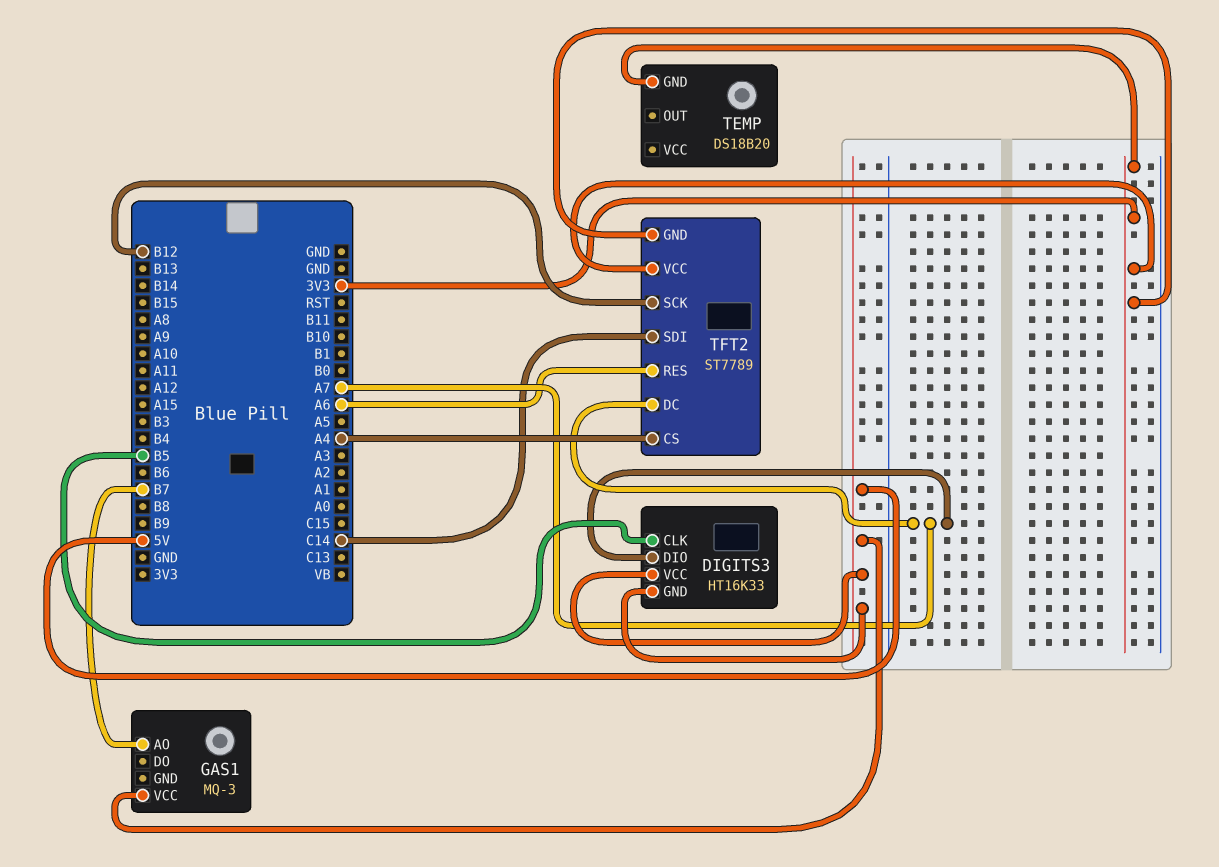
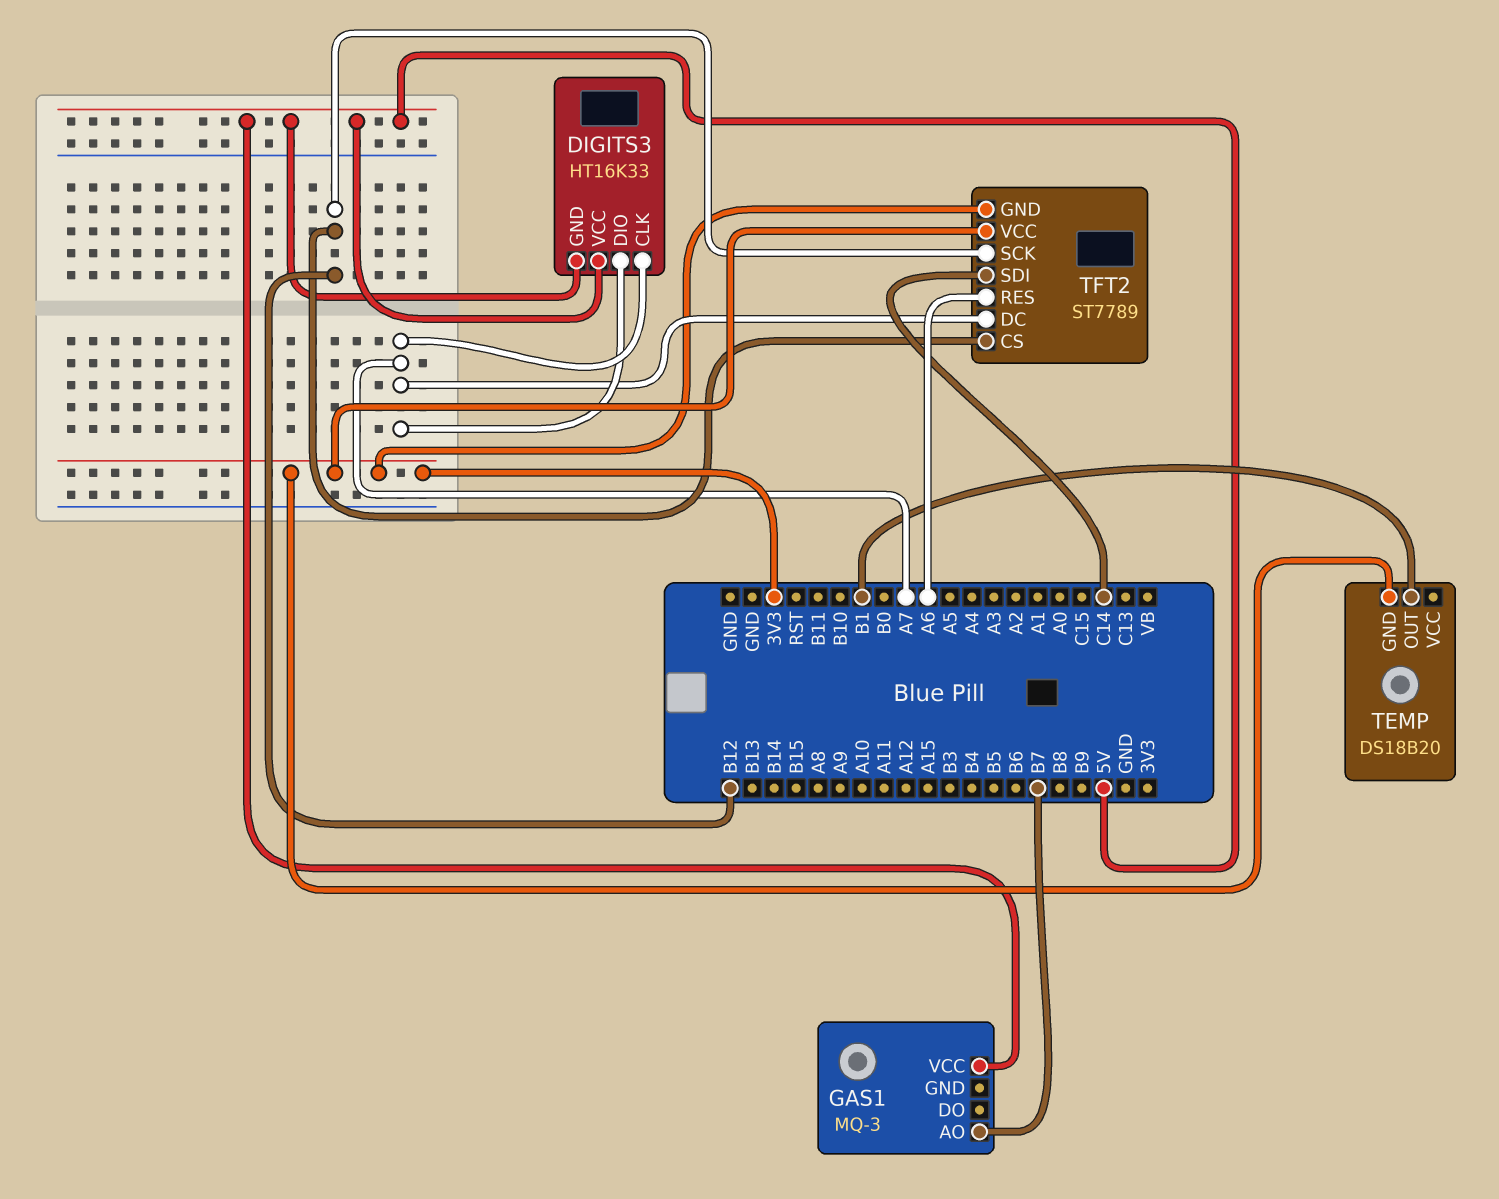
DIGITS3 pin CLK: B5 -> A7
TEMP pin OUT: none -> B1
TFT2 pin CS: A4 -> B12

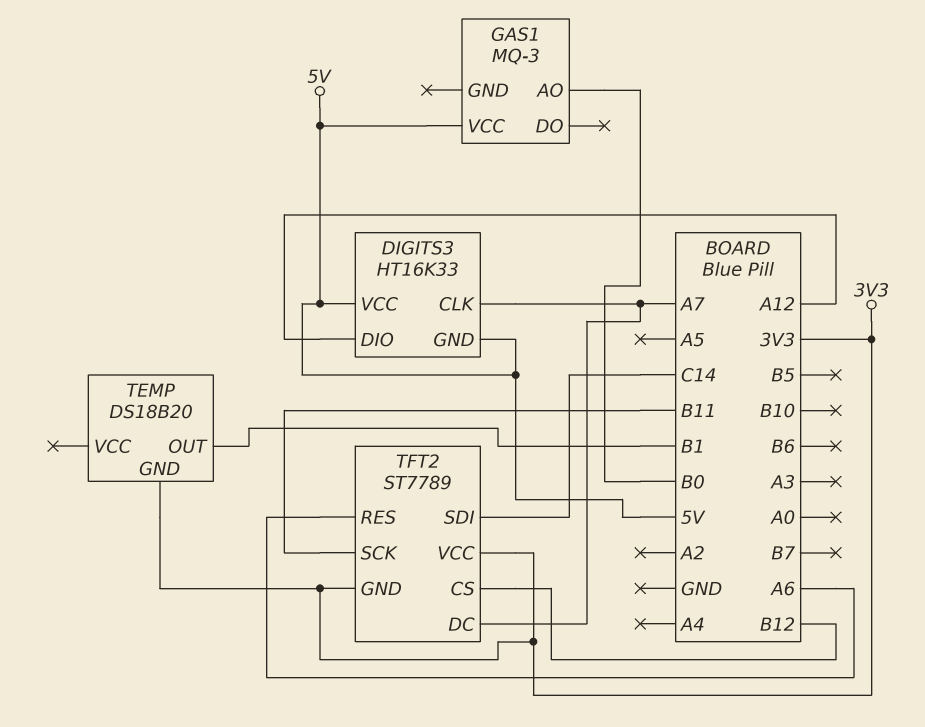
DIGITS3 pin DIO: A7 -> A12
GAS1 pin AO: B7 -> B0
TFT2 pin SCK: B12 -> B11

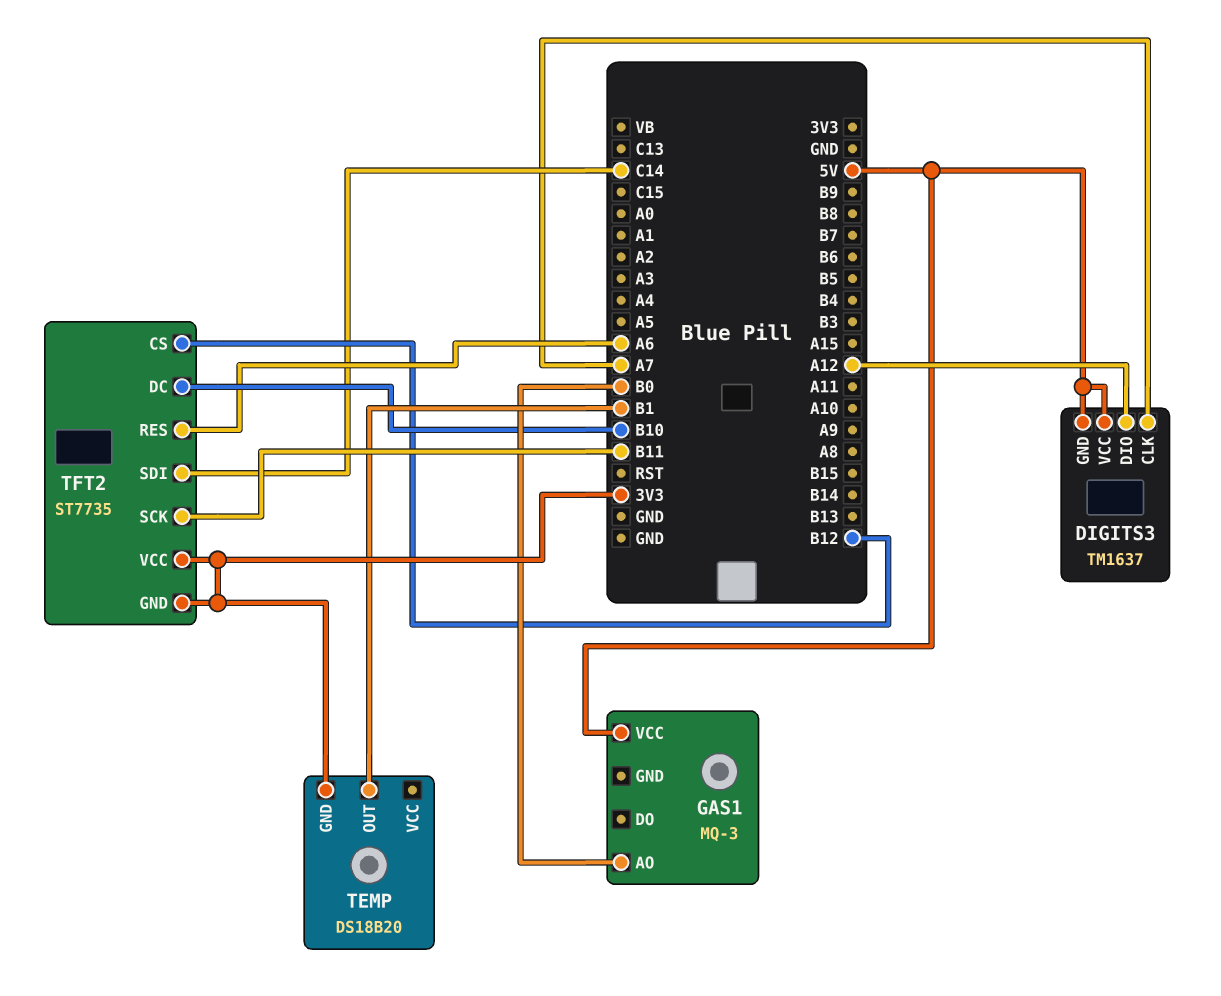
DIGITS3: HT16K33 -> TM1637
TFT2: ST7789 -> ST7735
TFT2 pin DC: A7 -> B10

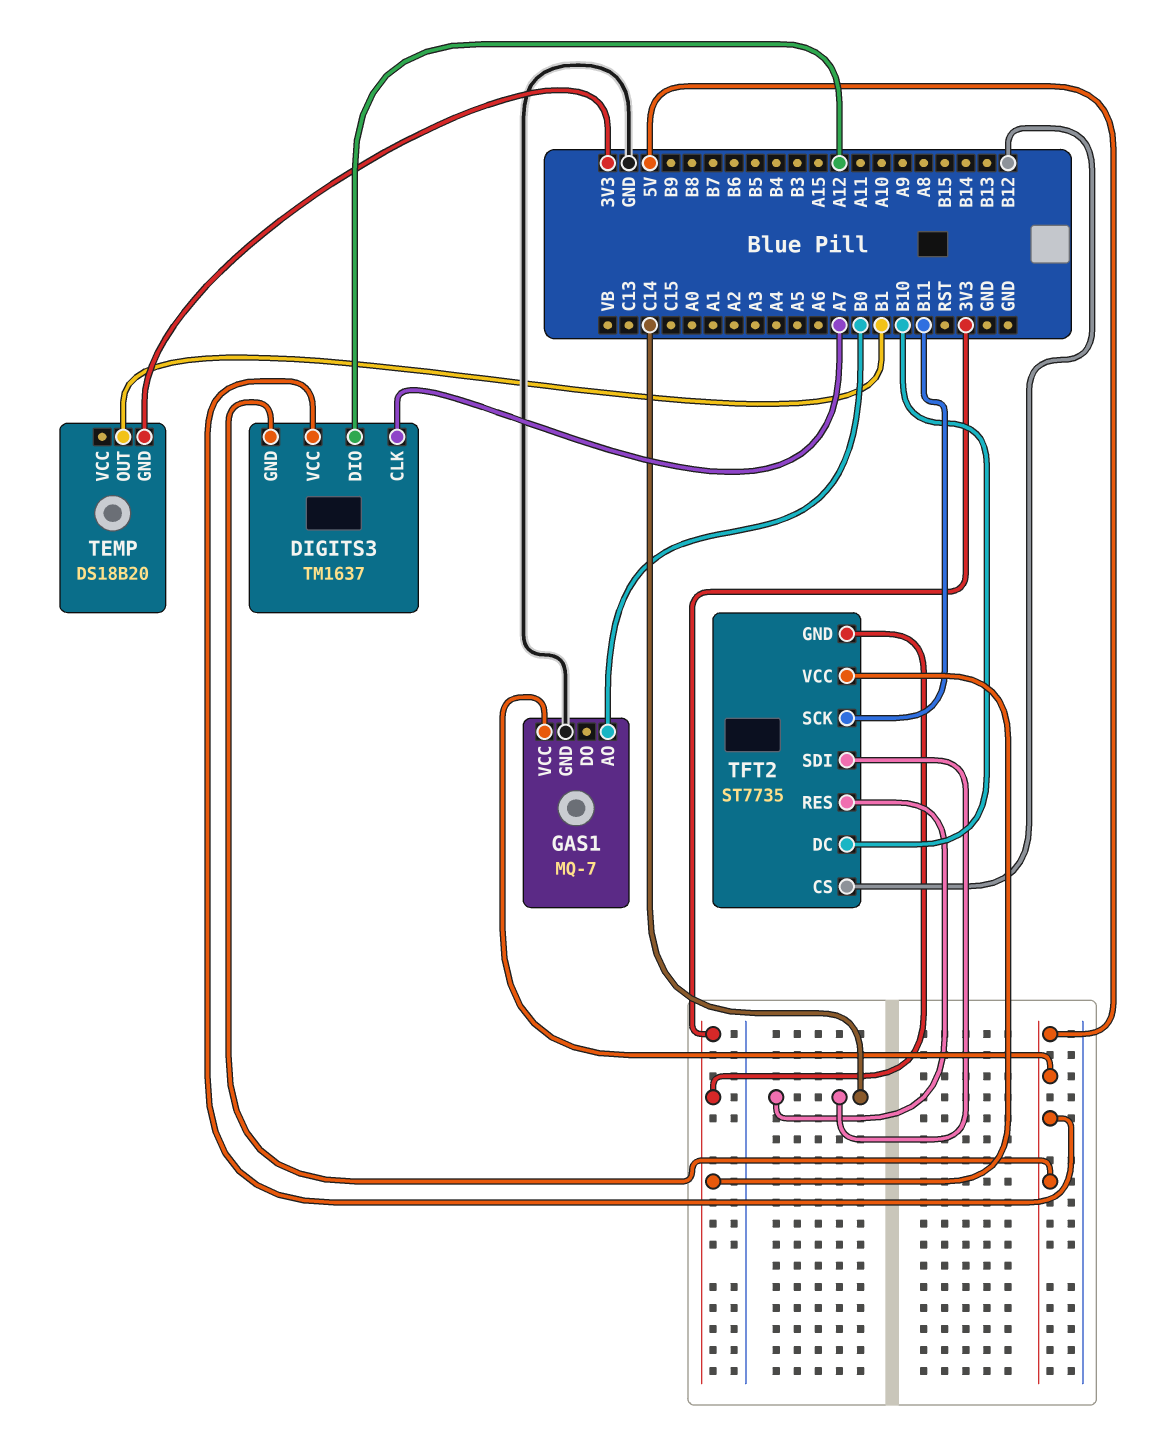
GAS1: MQ-3 -> MQ-7
GAS1 pin GND: none -> GND
TFT2 pin RES: A6 -> C14

